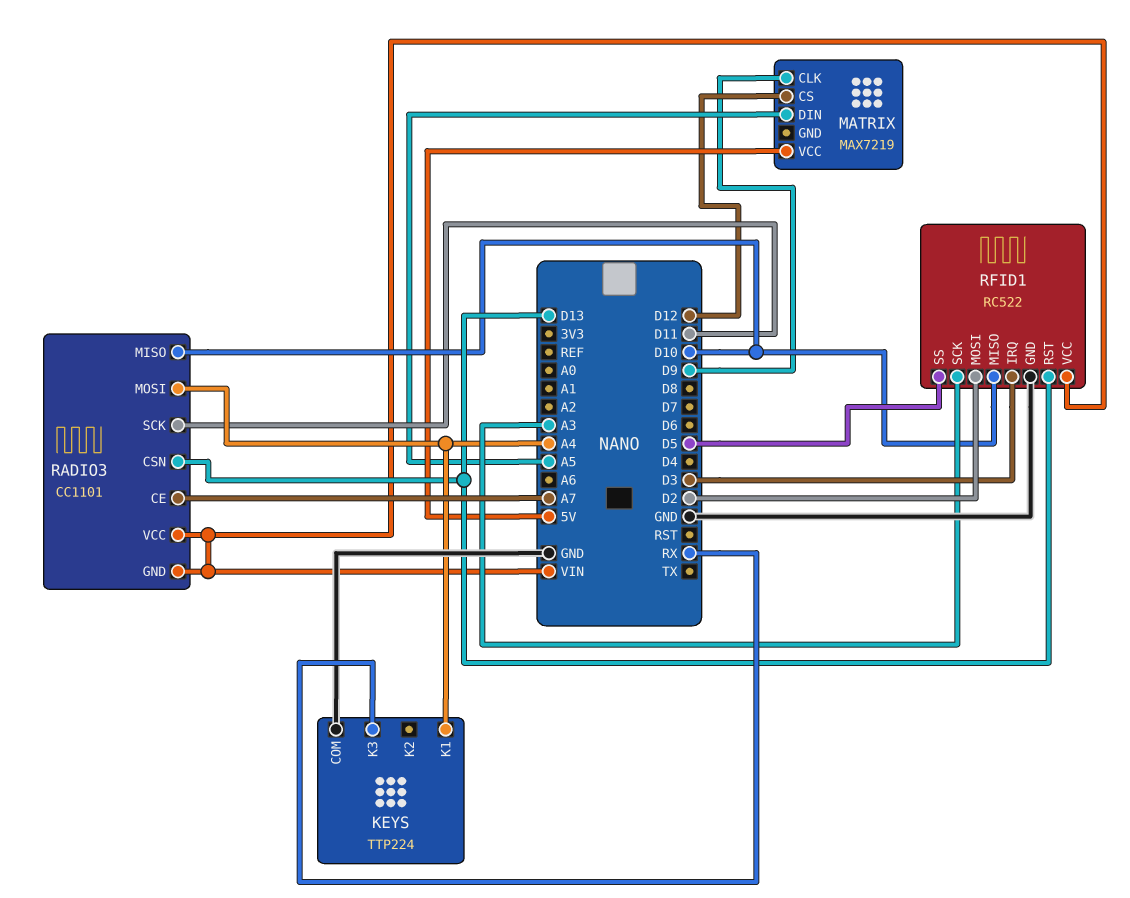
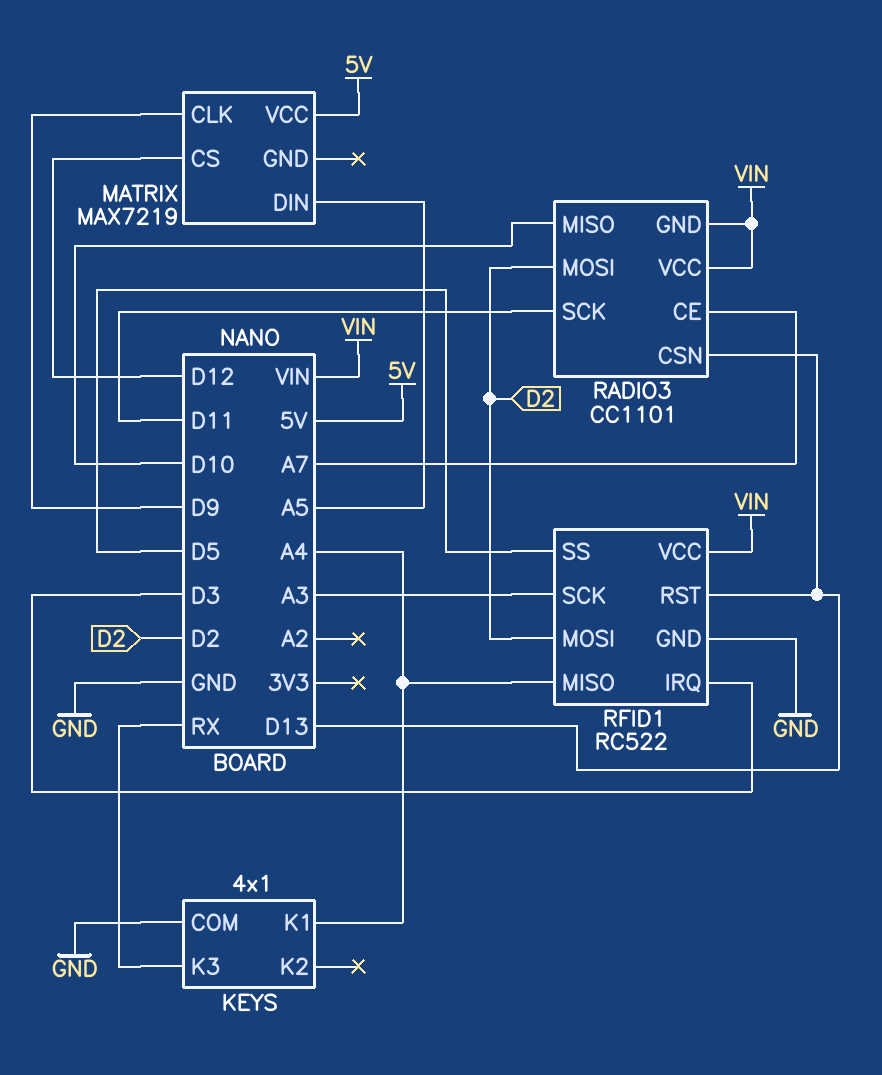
KEYS: TTP224 -> 4x1
RADIO3 pin MOSI: A4 -> D2
RFID1 pin MISO: D10 -> A4

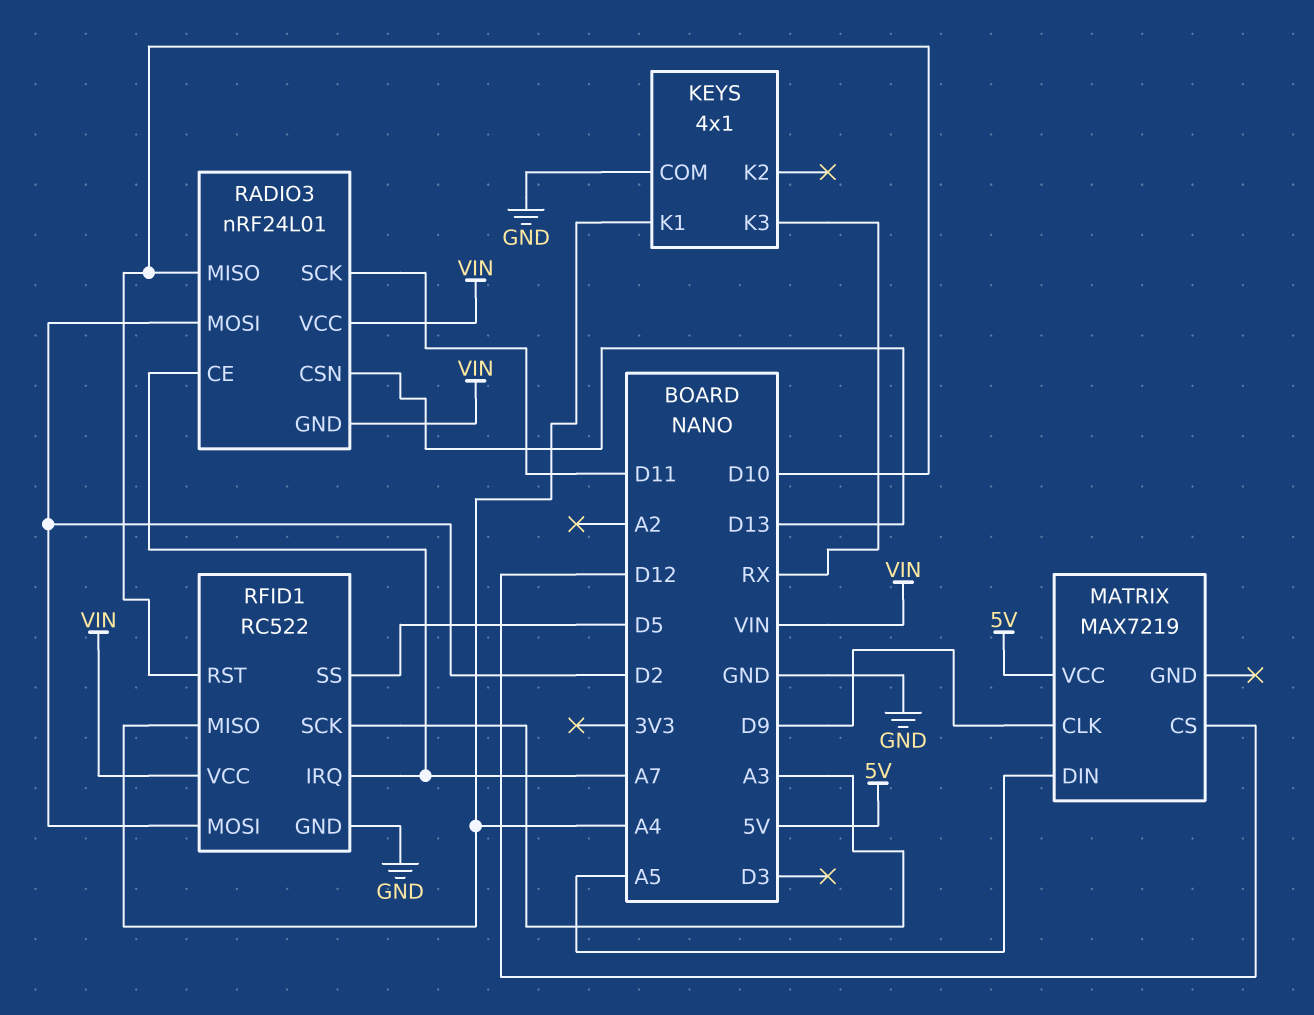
RADIO3: CC1101 -> nRF24L01
RFID1 pin IRQ: D3 -> A7
RFID1 pin RST: D13 -> D10

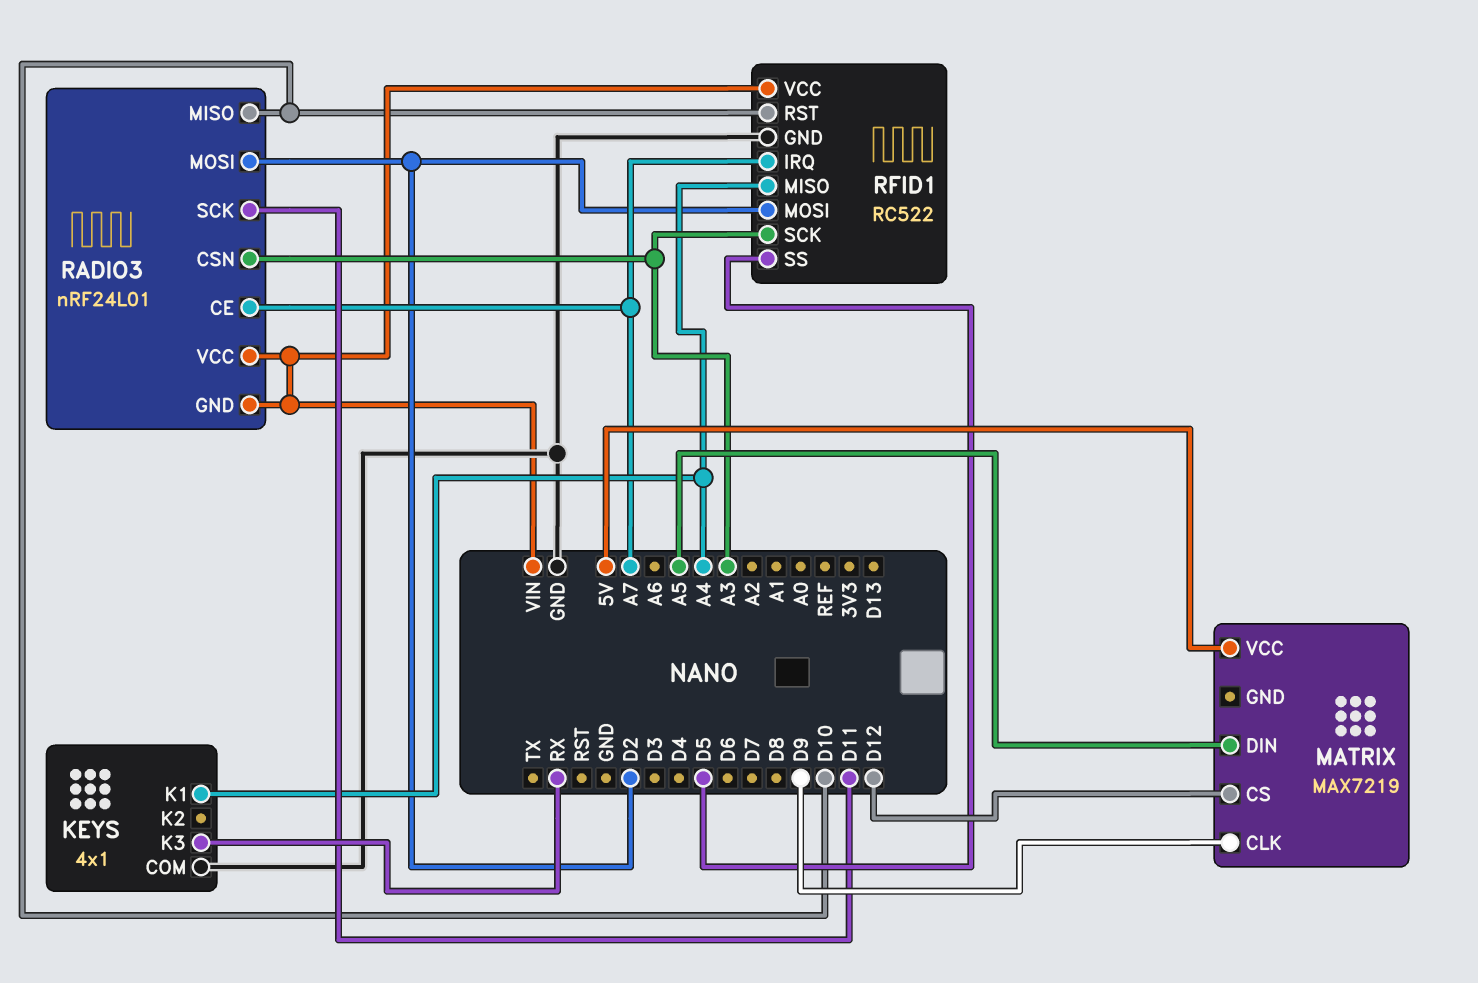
RADIO3 pin CSN: D13 -> A3

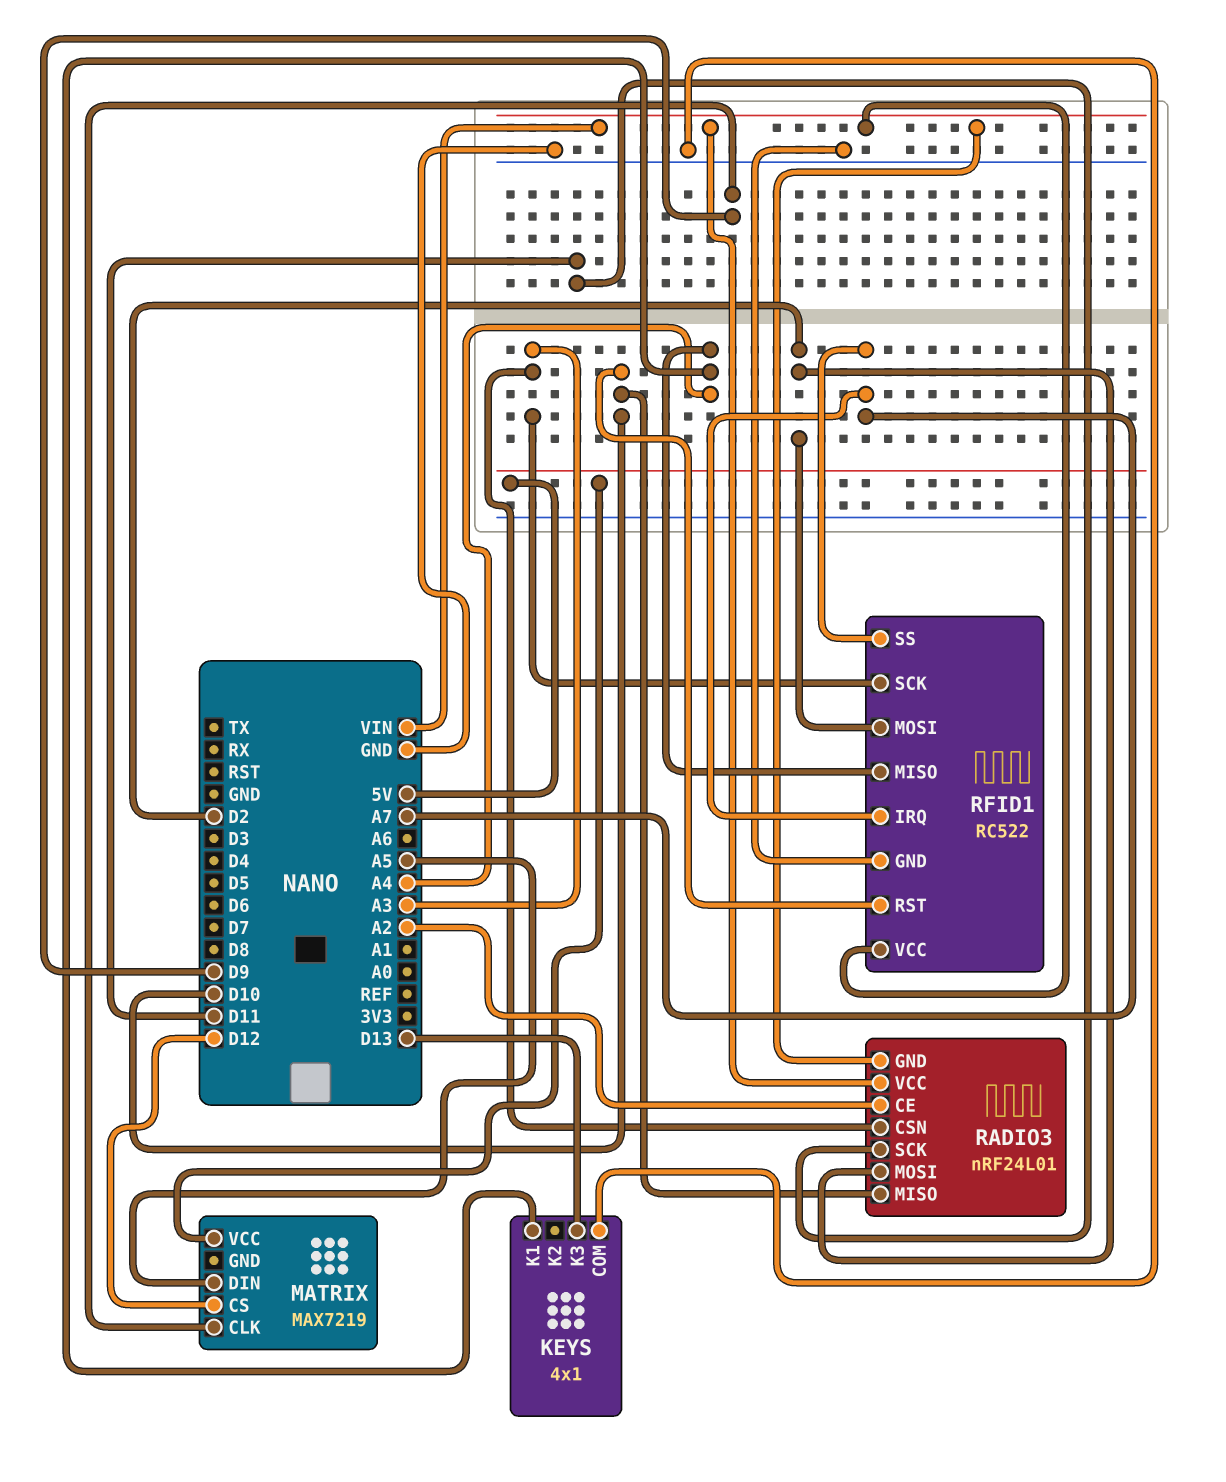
KEYS pin K3: RX -> D13
RADIO3 pin CE: A7 -> A2
RFID1 pin SS: D5 -> A7

